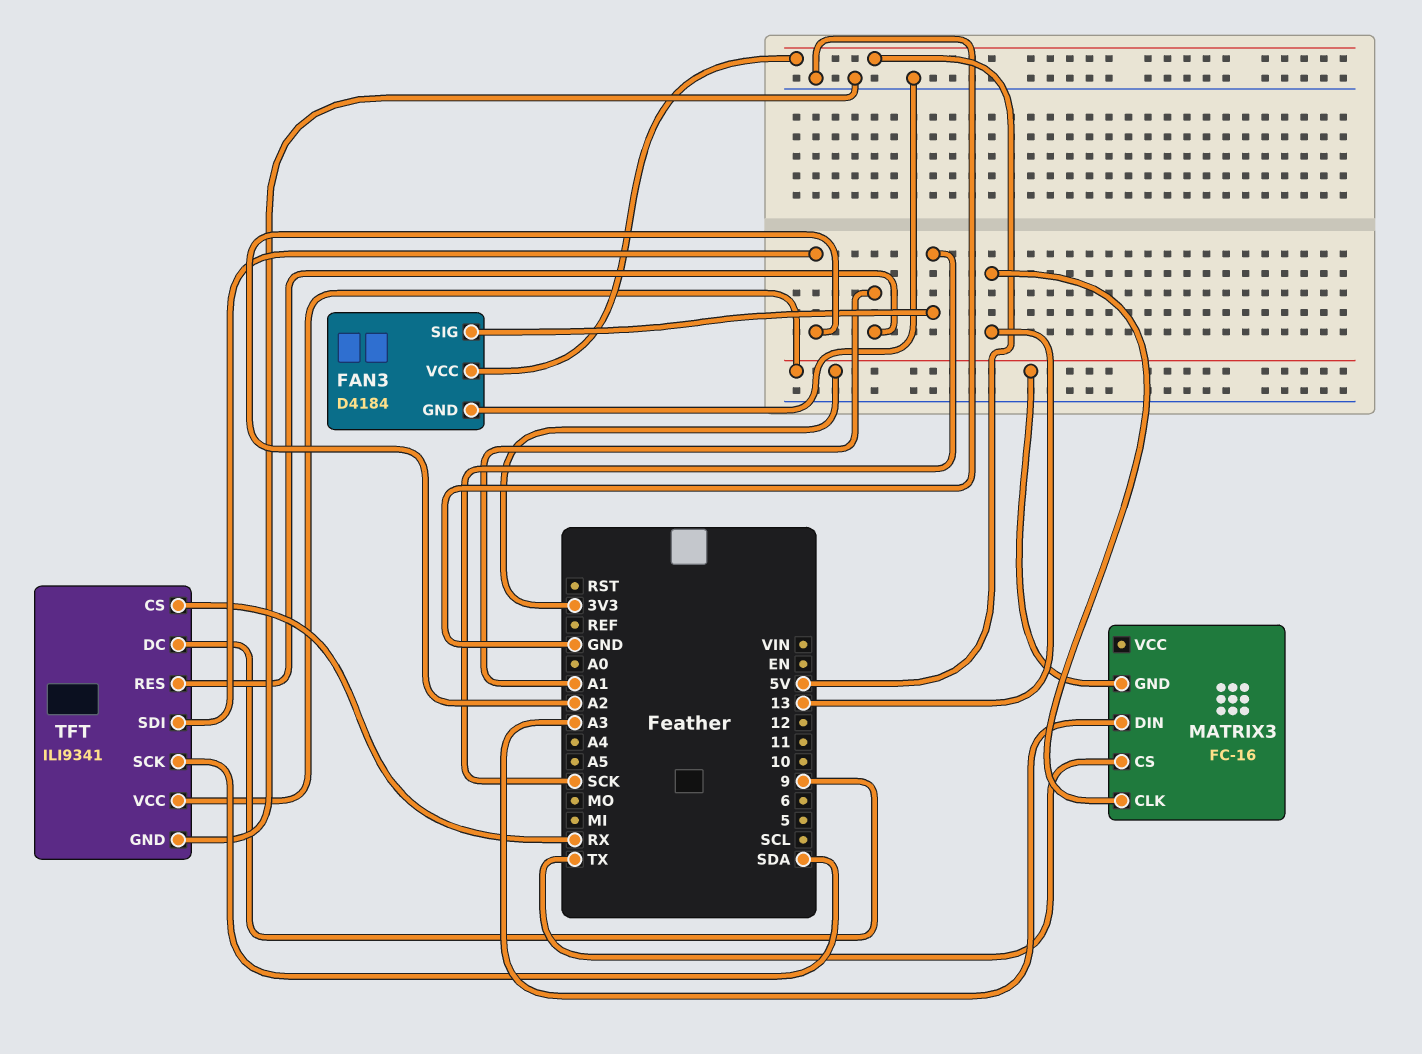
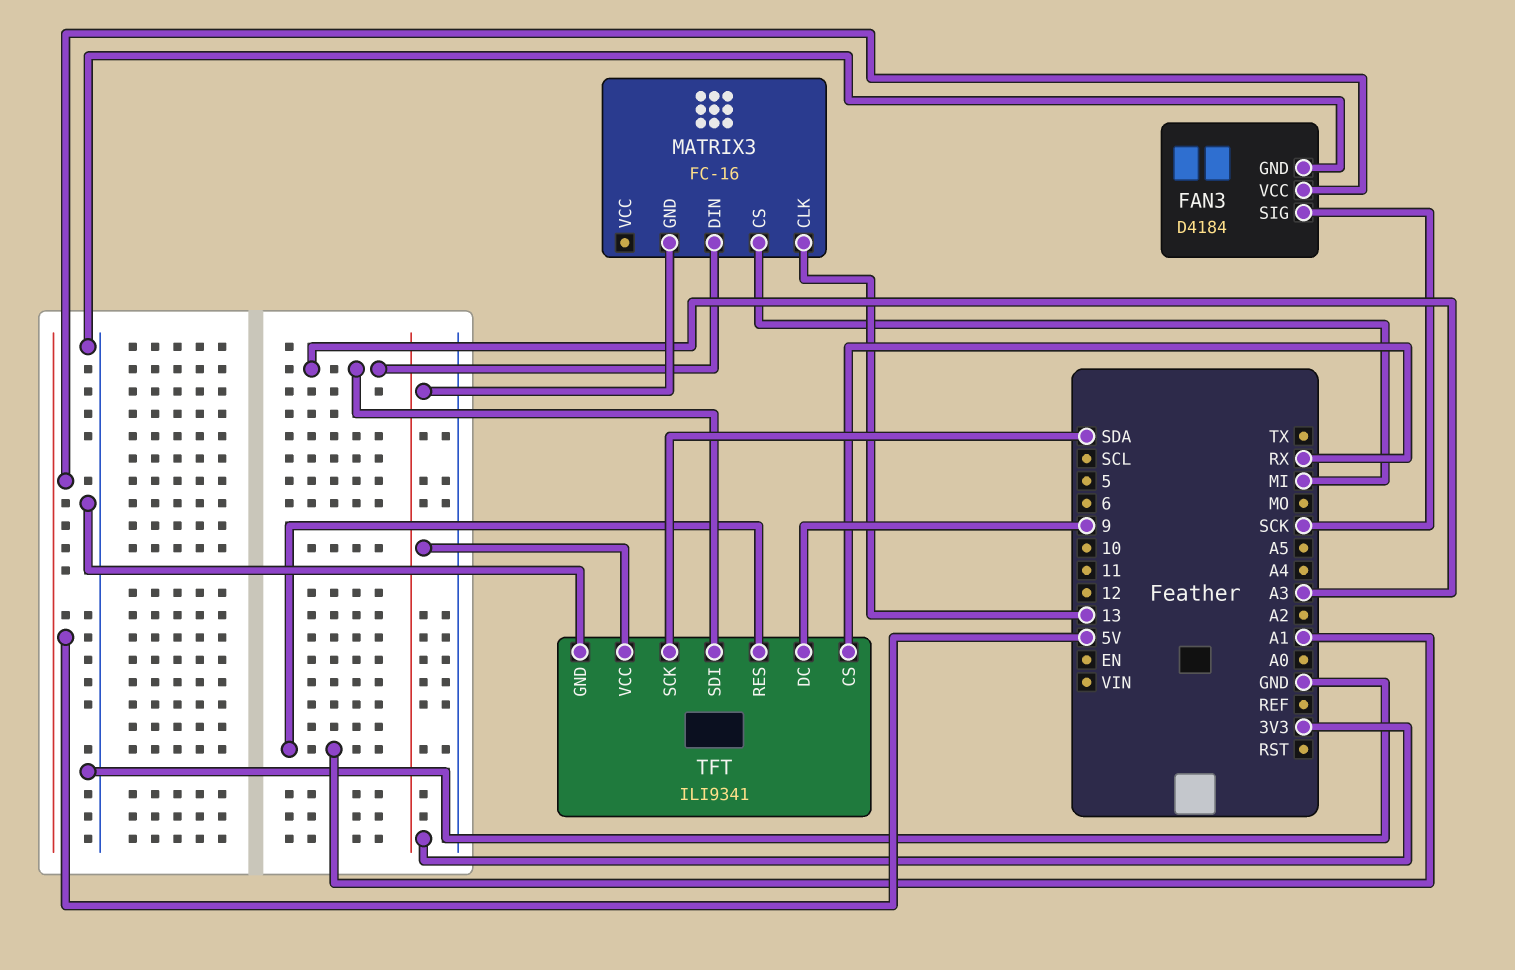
MATRIX3 pin CS: TX -> MI
TFT pin SDI: A2 -> A3

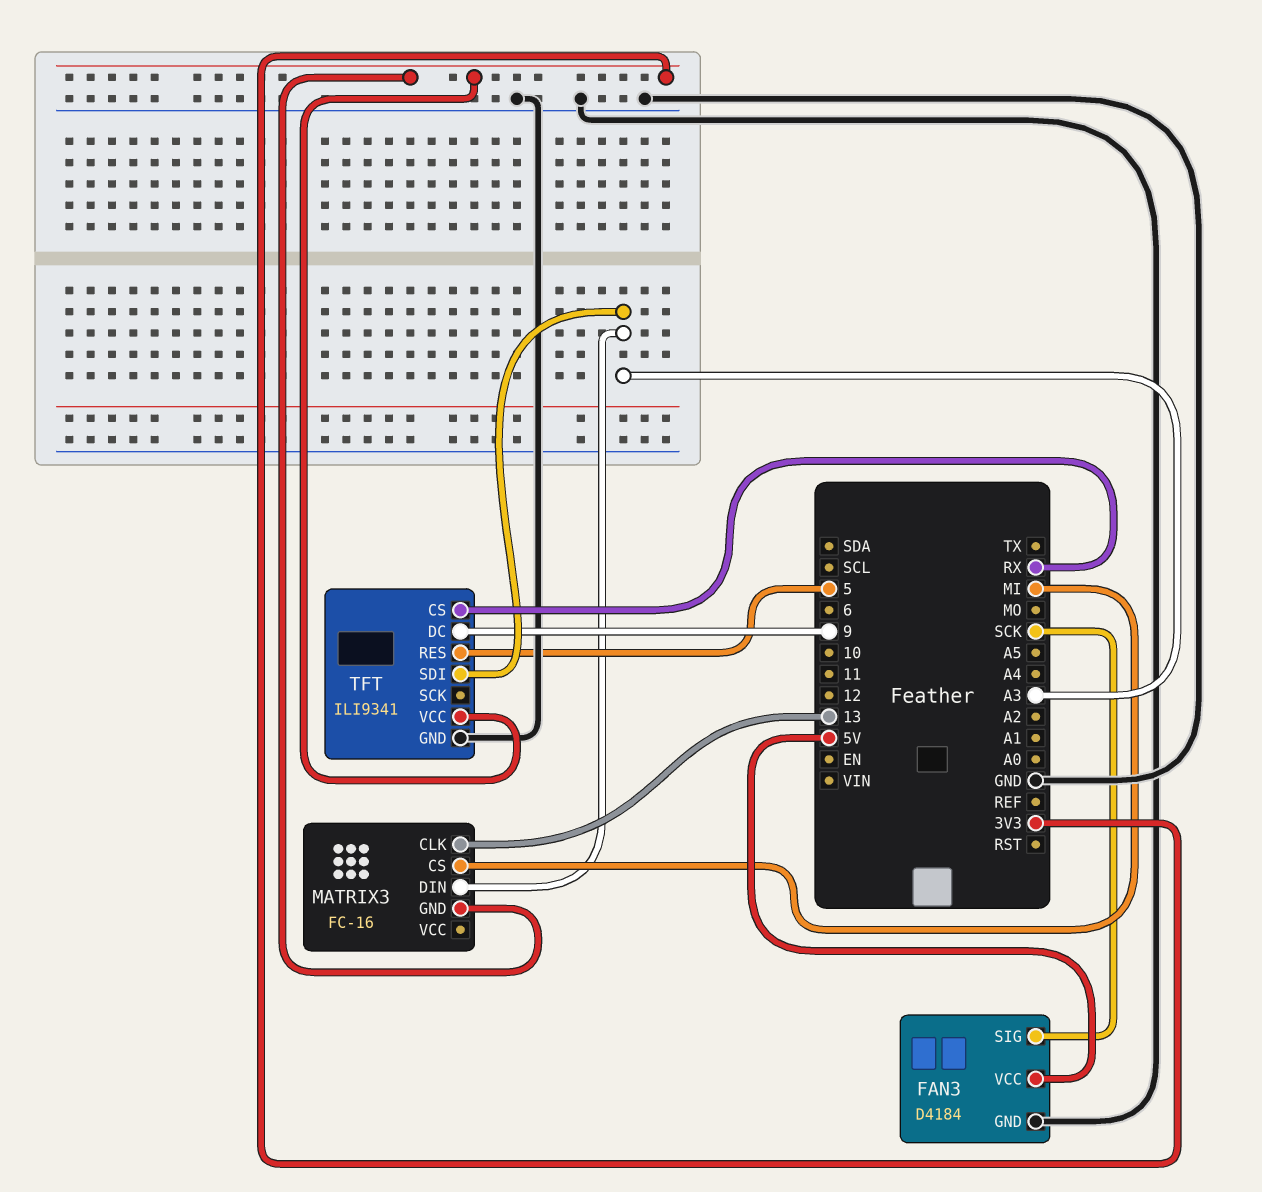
TFT pin RES: A1 -> 5
TFT pin SCK: SDA -> none

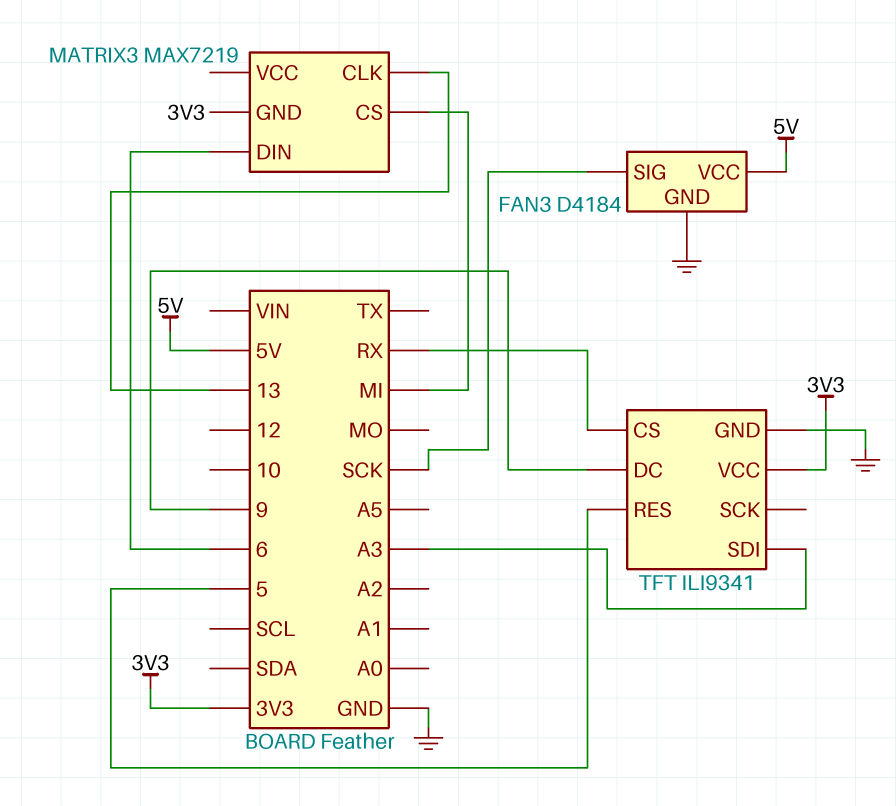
MATRIX3: FC-16 -> MAX7219
MATRIX3 pin DIN: A3 -> 6

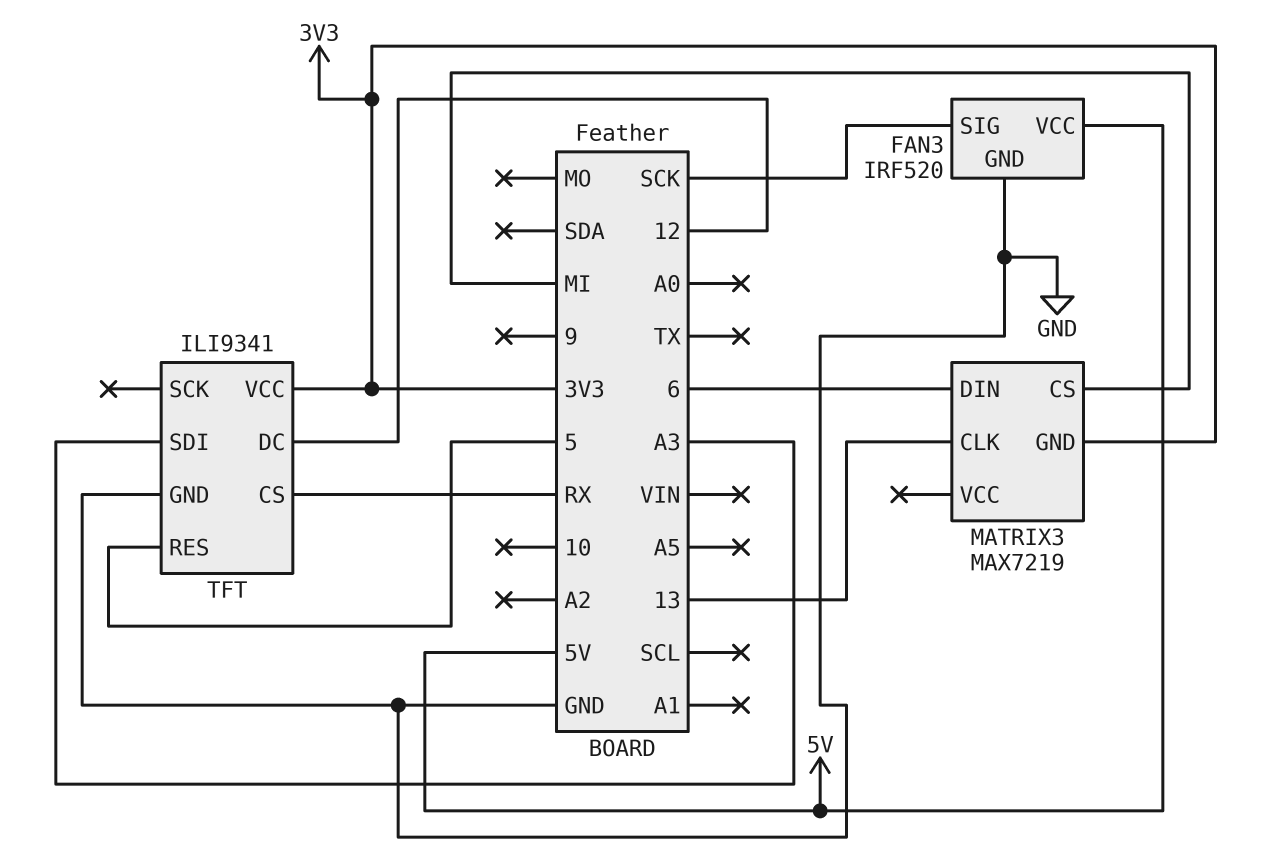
FAN3: D4184 -> IRF520
TFT pin DC: 9 -> 12

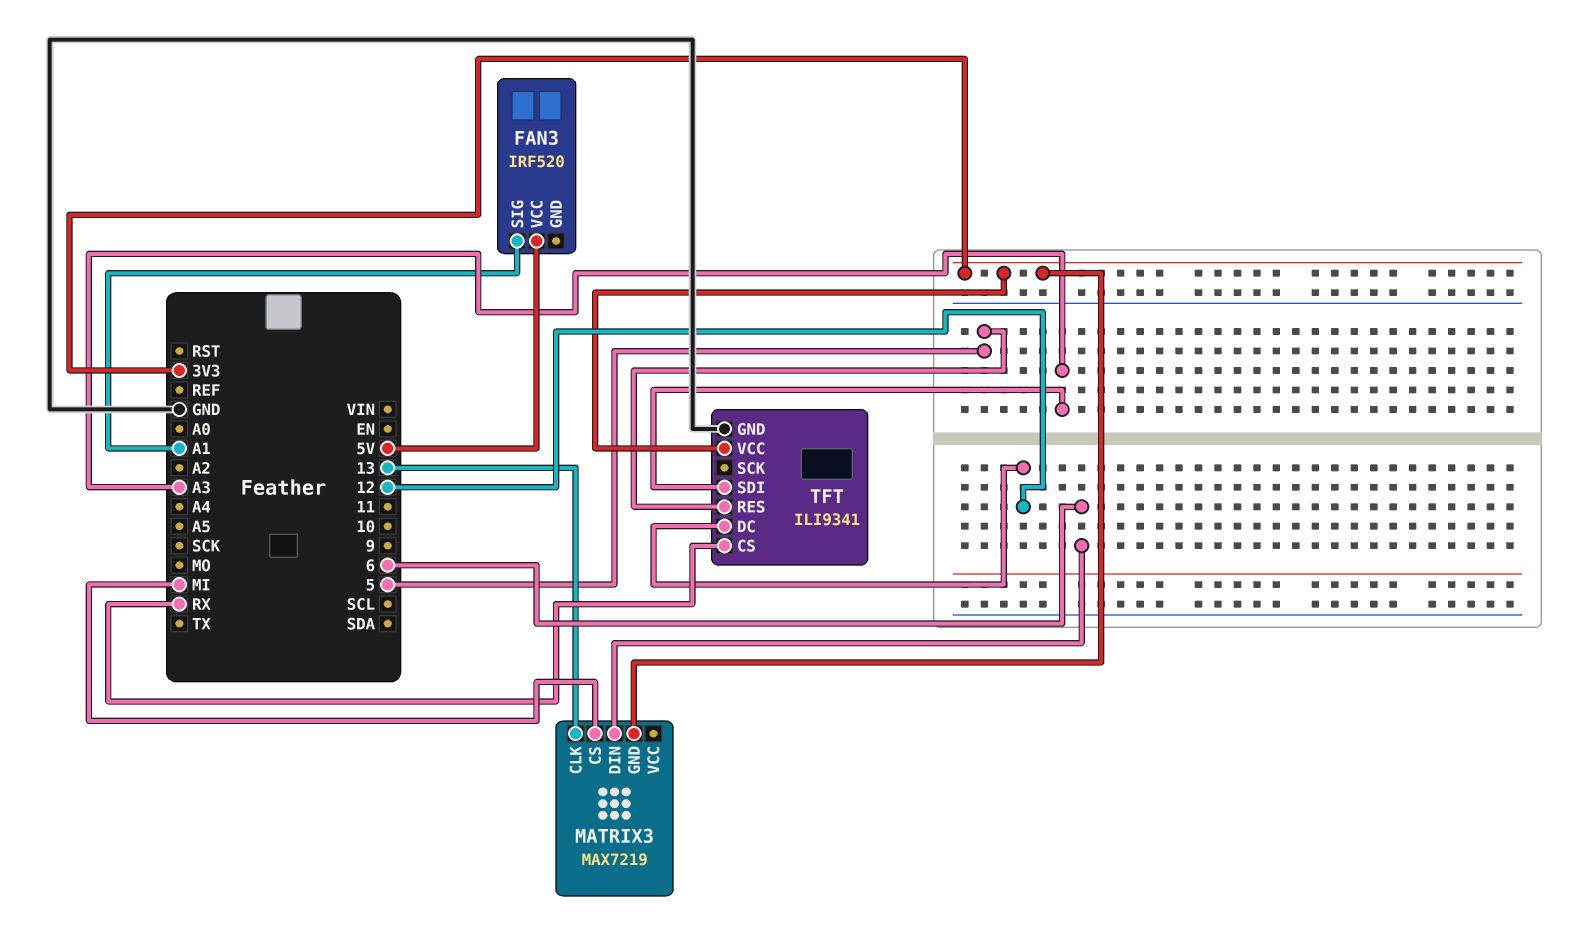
FAN3 pin GND: GND -> none
FAN3 pin SIG: SCK -> A1

